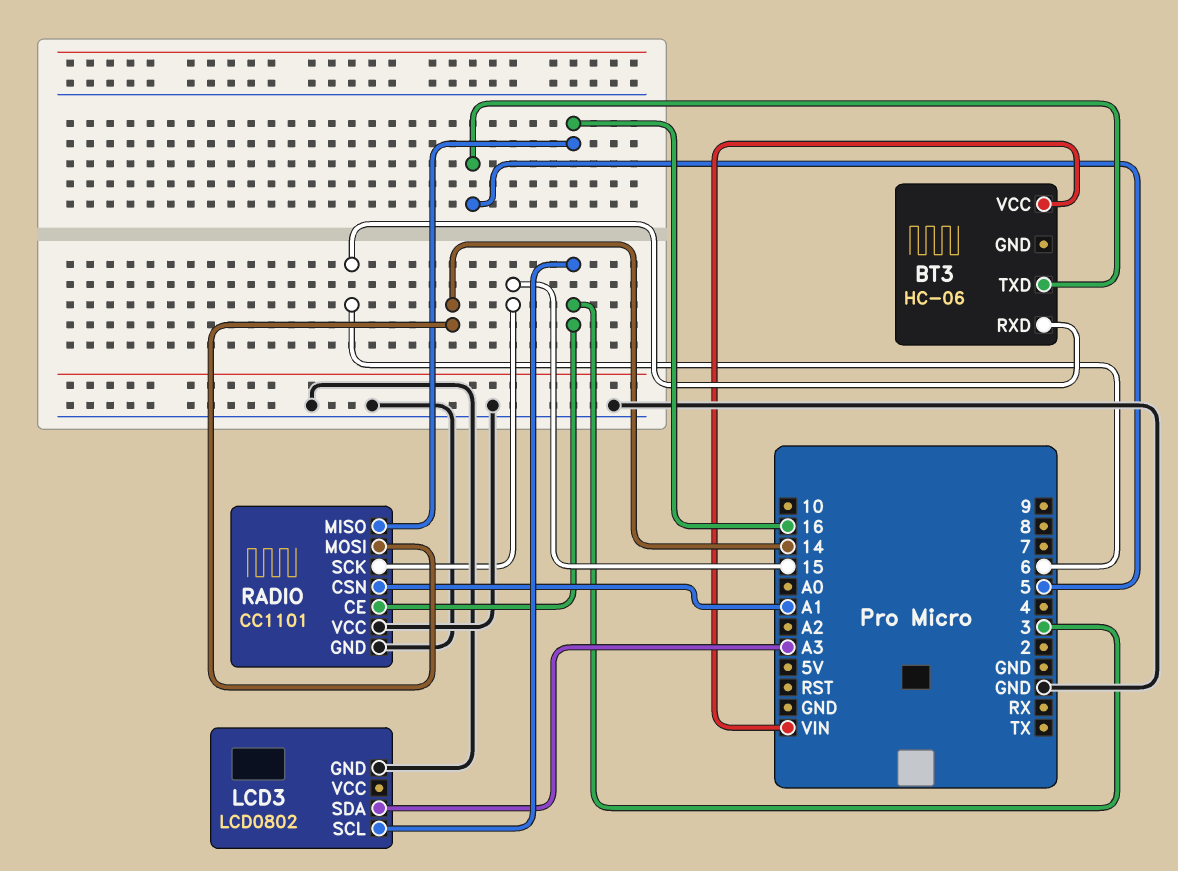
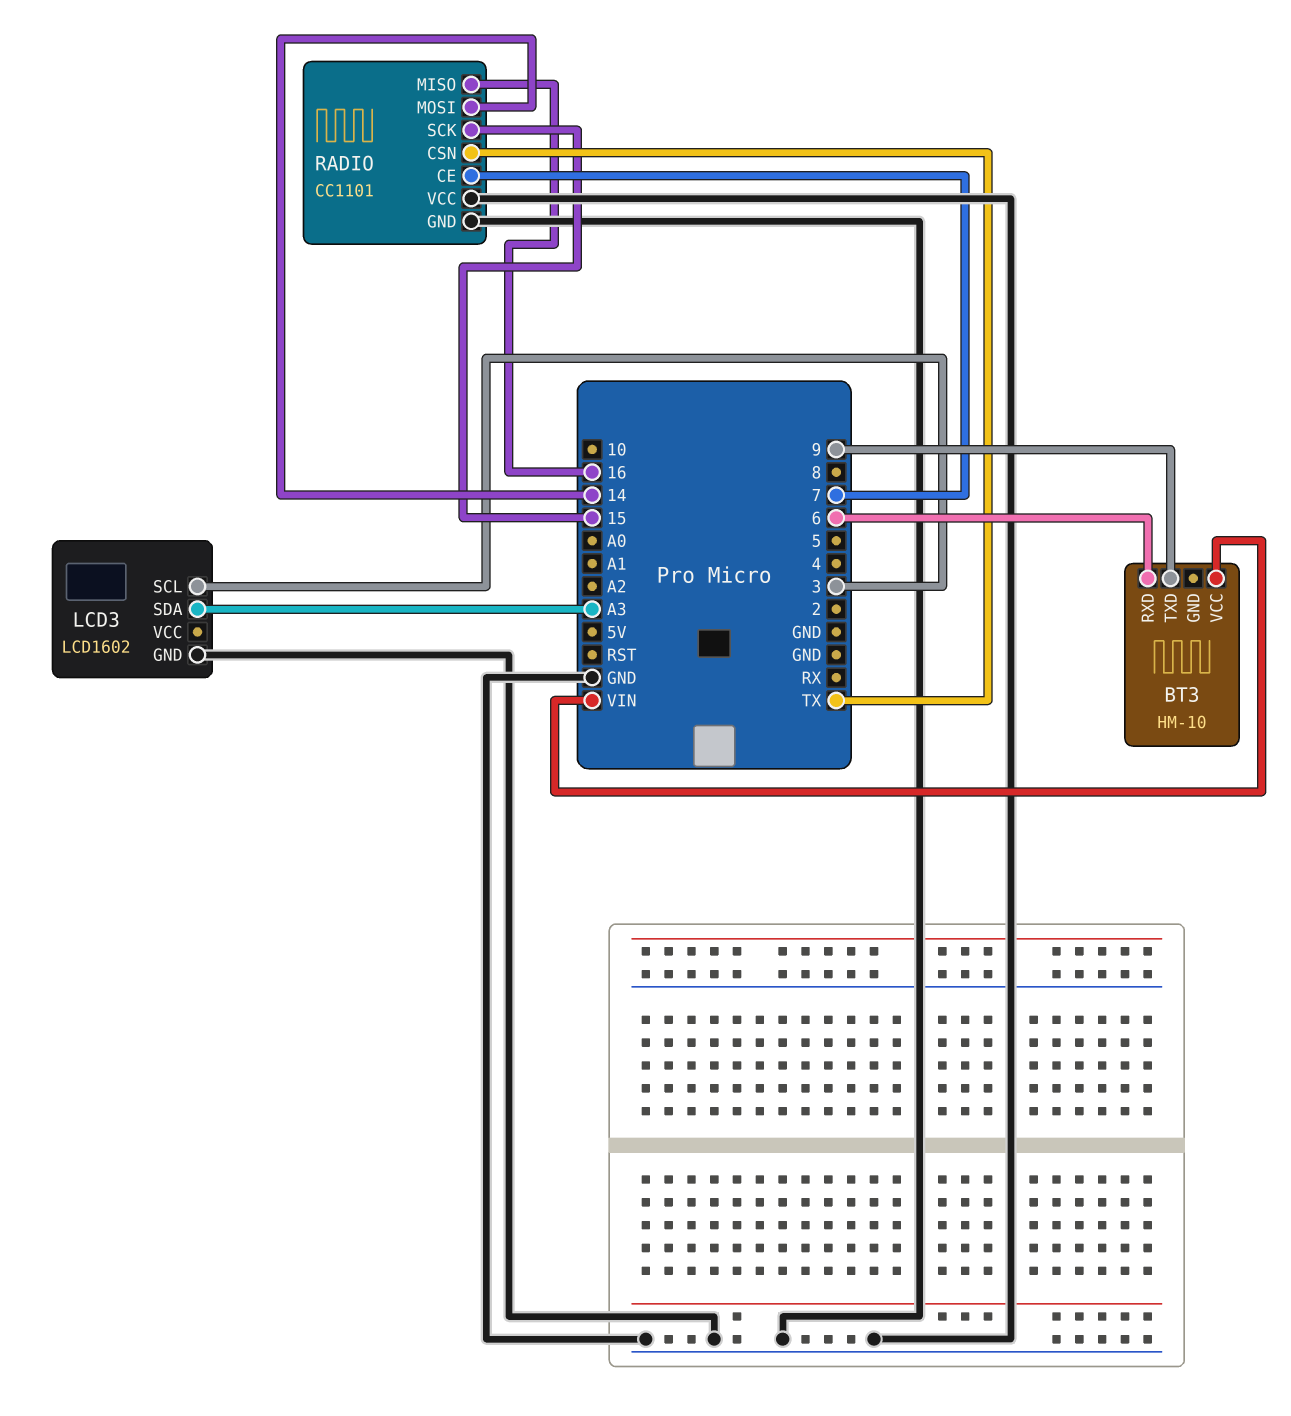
BT3: HC-06 -> HM-10
BT3 pin TXD: 5 -> 9
LCD3: LCD0802 -> LCD1602
RADIO pin CE: 3 -> 7
RADIO pin CSN: A1 -> TX

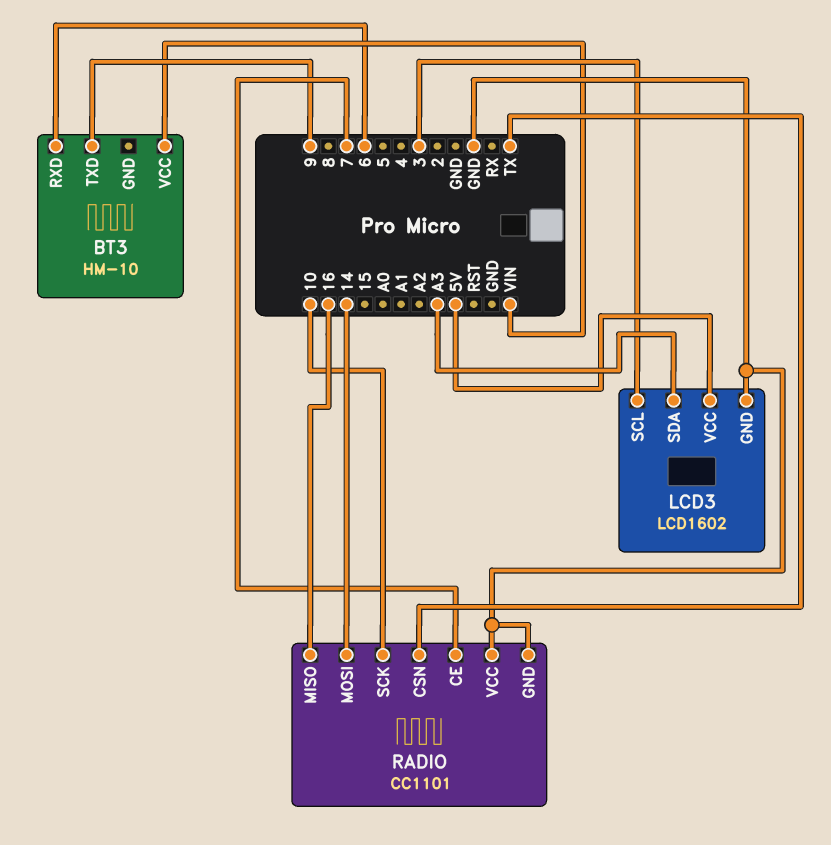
LCD3 pin VCC: none -> 5V
RADIO pin SCK: 15 -> 10

